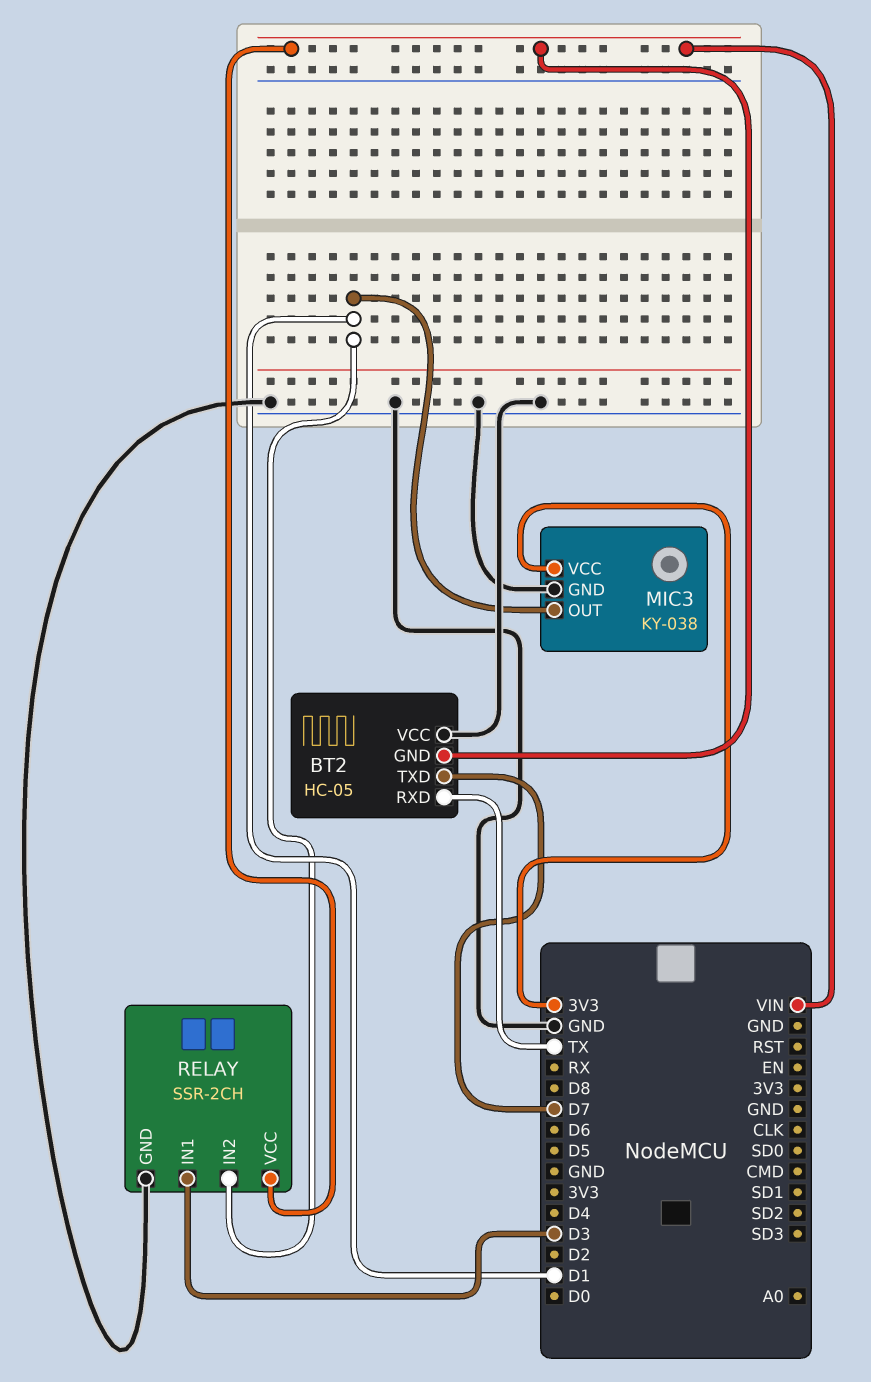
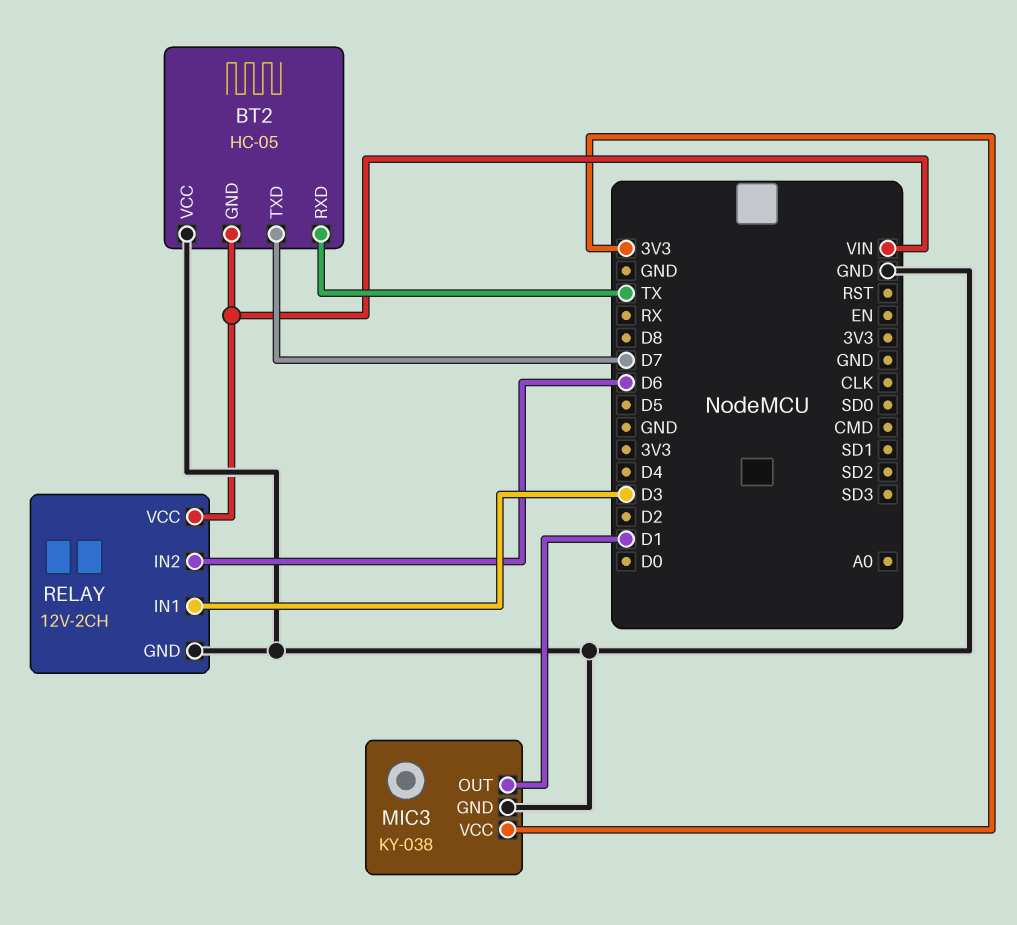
RELAY: SSR-2CH -> 12V-2CH
RELAY pin IN2: D1 -> D6

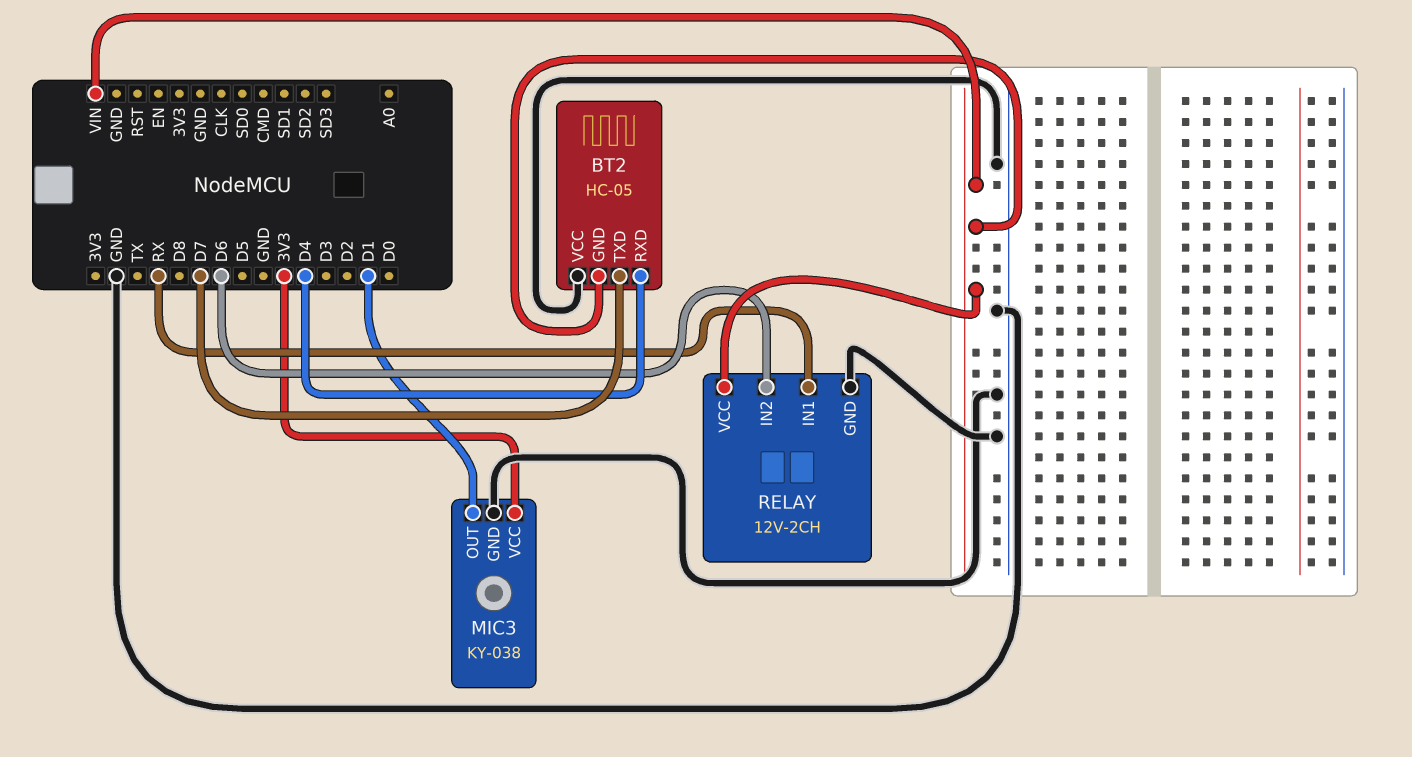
BT2 pin RXD: TX -> D4
RELAY pin IN1: D3 -> RX

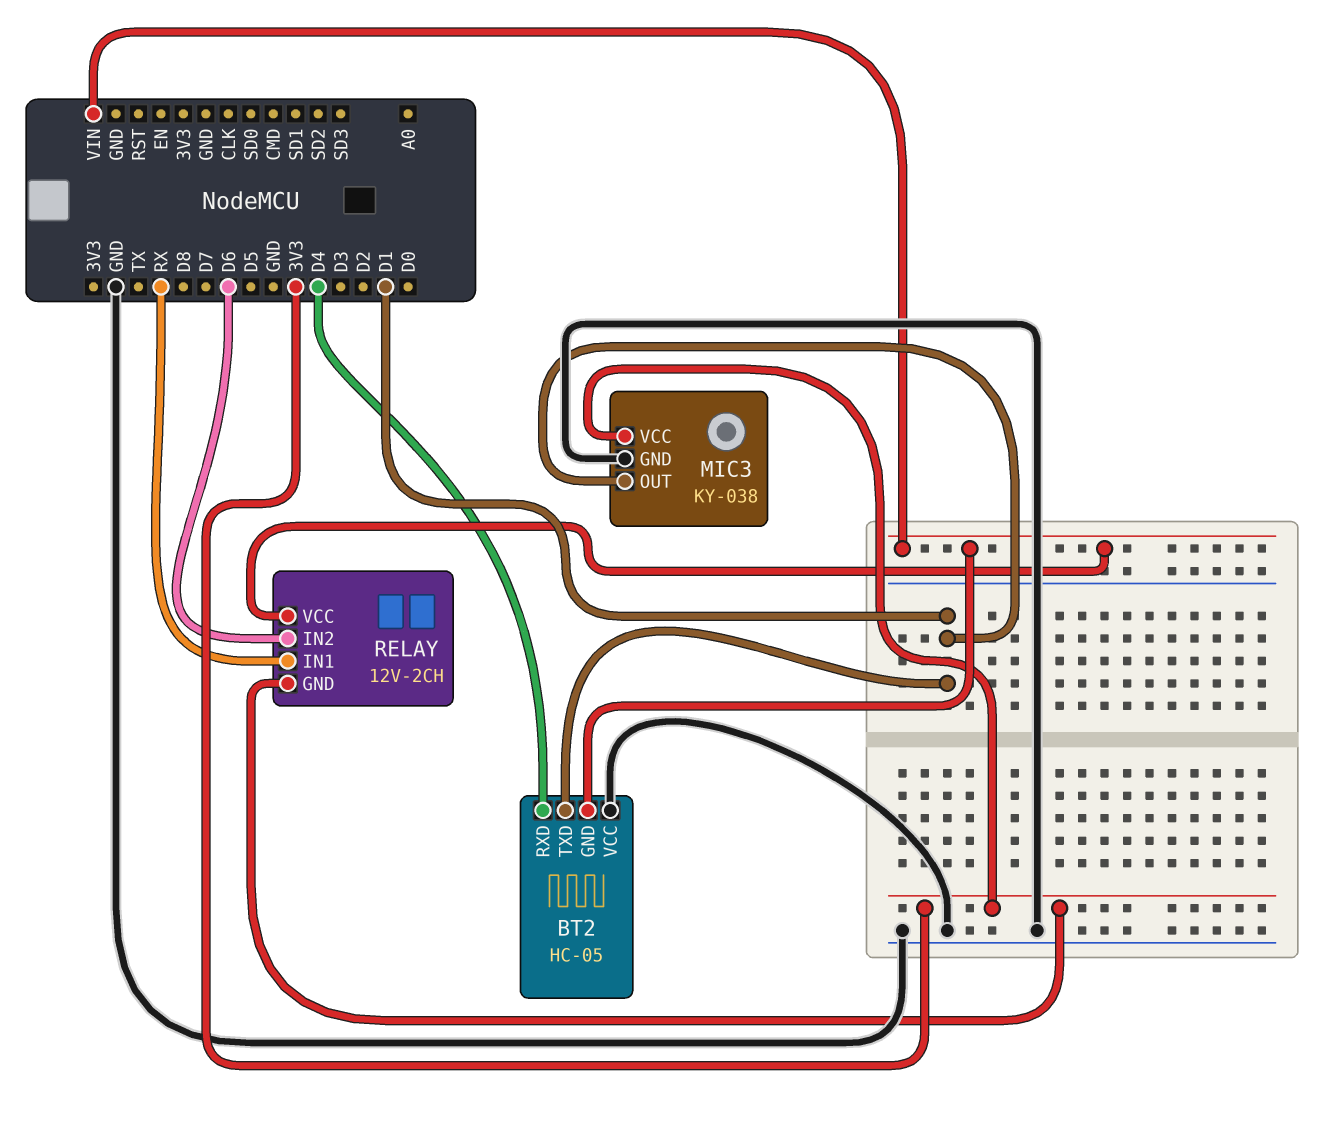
BT2 pin TXD: D7 -> D1
RELAY pin GND: GND -> 3V3

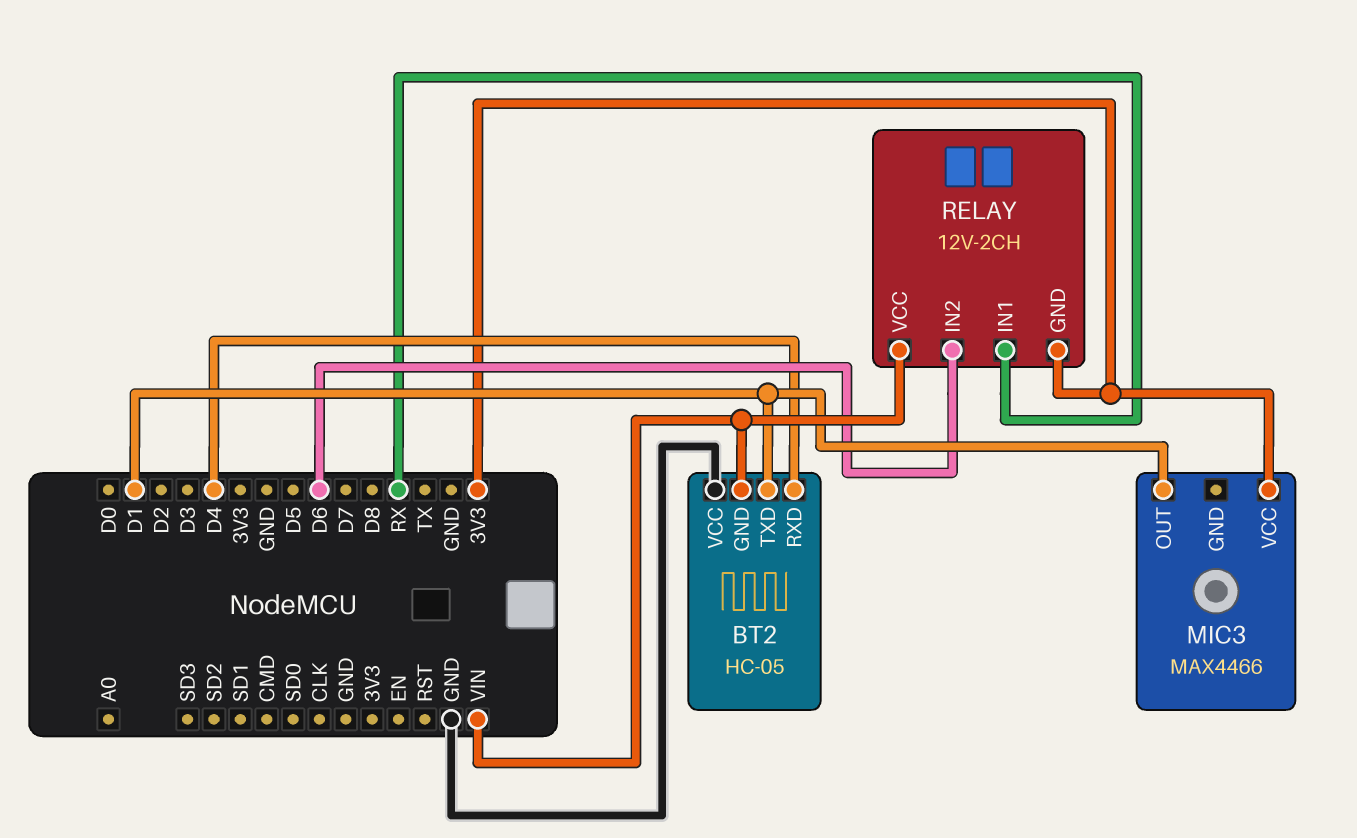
MIC3: KY-038 -> MAX4466
MIC3 pin GND: GND -> none

